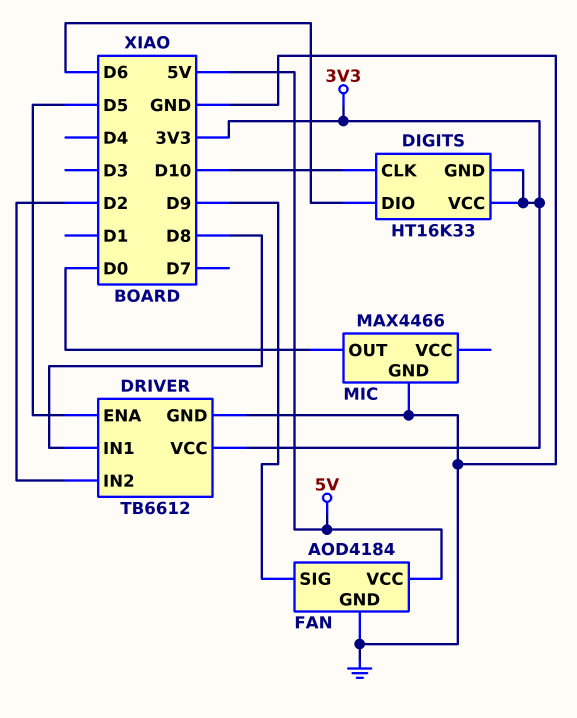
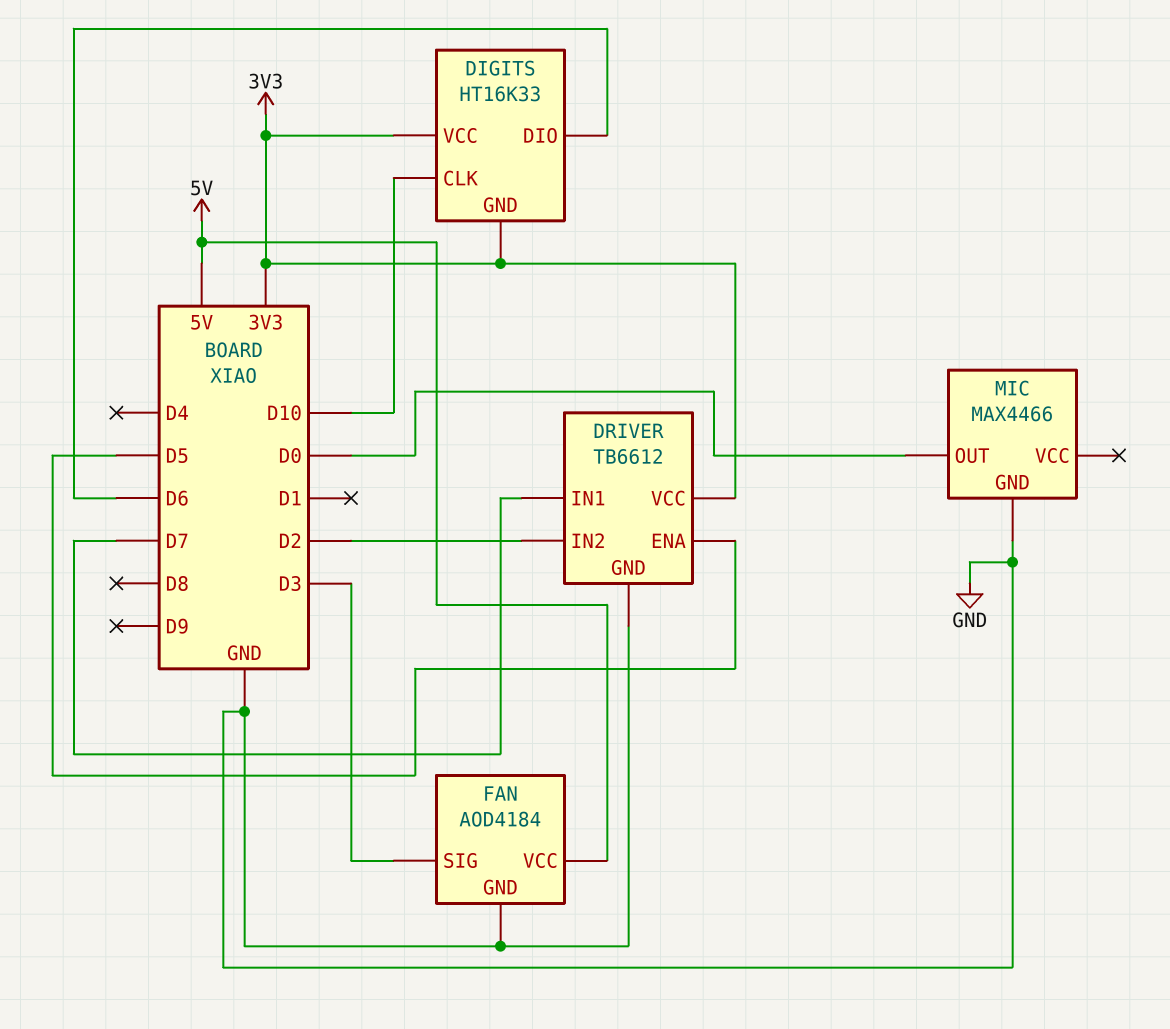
DRIVER pin IN1: D8 -> D7
FAN pin SIG: D9 -> D3

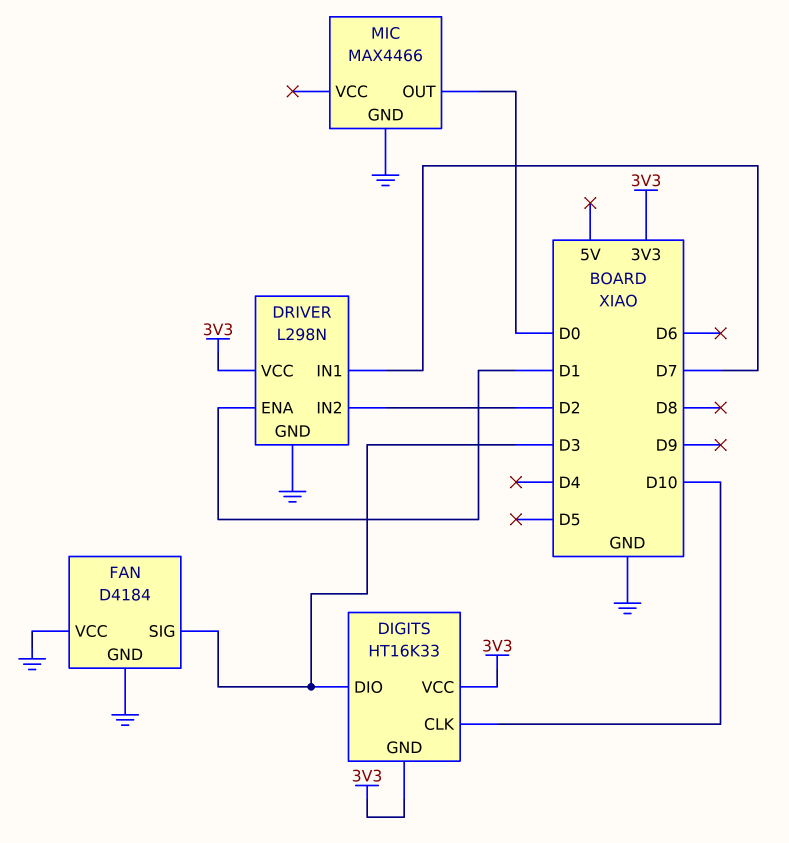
DIGITS pin DIO: D6 -> D3
DRIVER: TB6612 -> L298N
DRIVER pin ENA: D5 -> D1
FAN: AOD4184 -> D4184
FAN pin VCC: 5V -> GND

